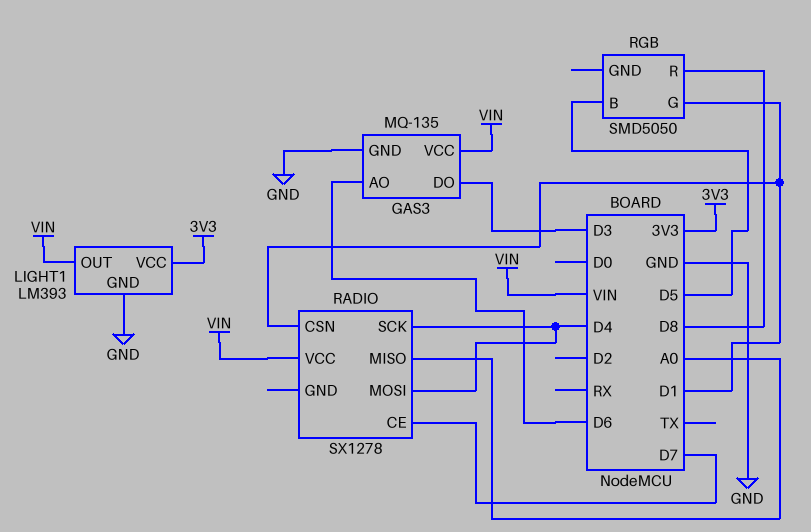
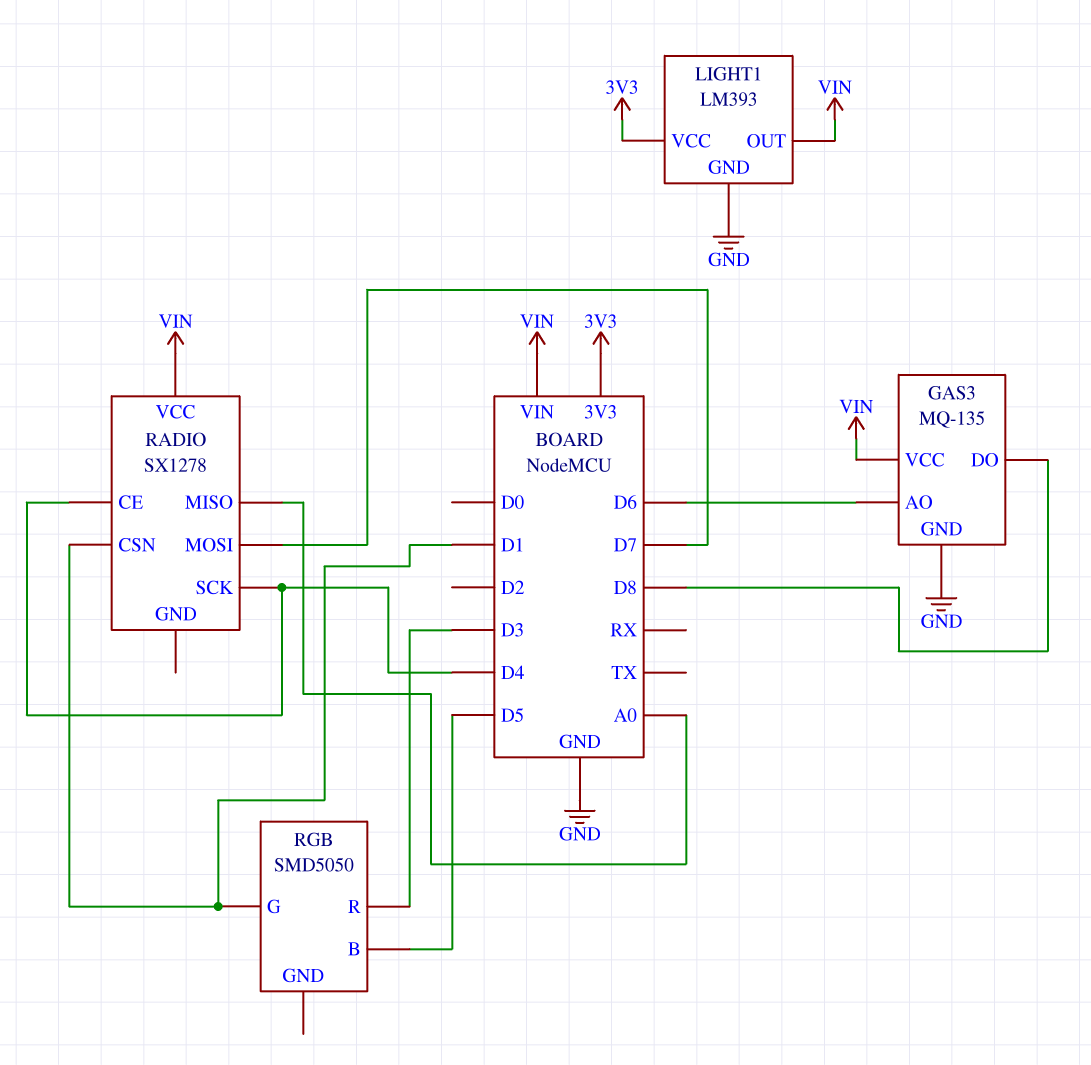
GAS3 pin DO: D3 -> D8
RADIO pin CE: D7 -> D4
RADIO pin MOSI: D4 -> D7
RGB pin R: D8 -> D3

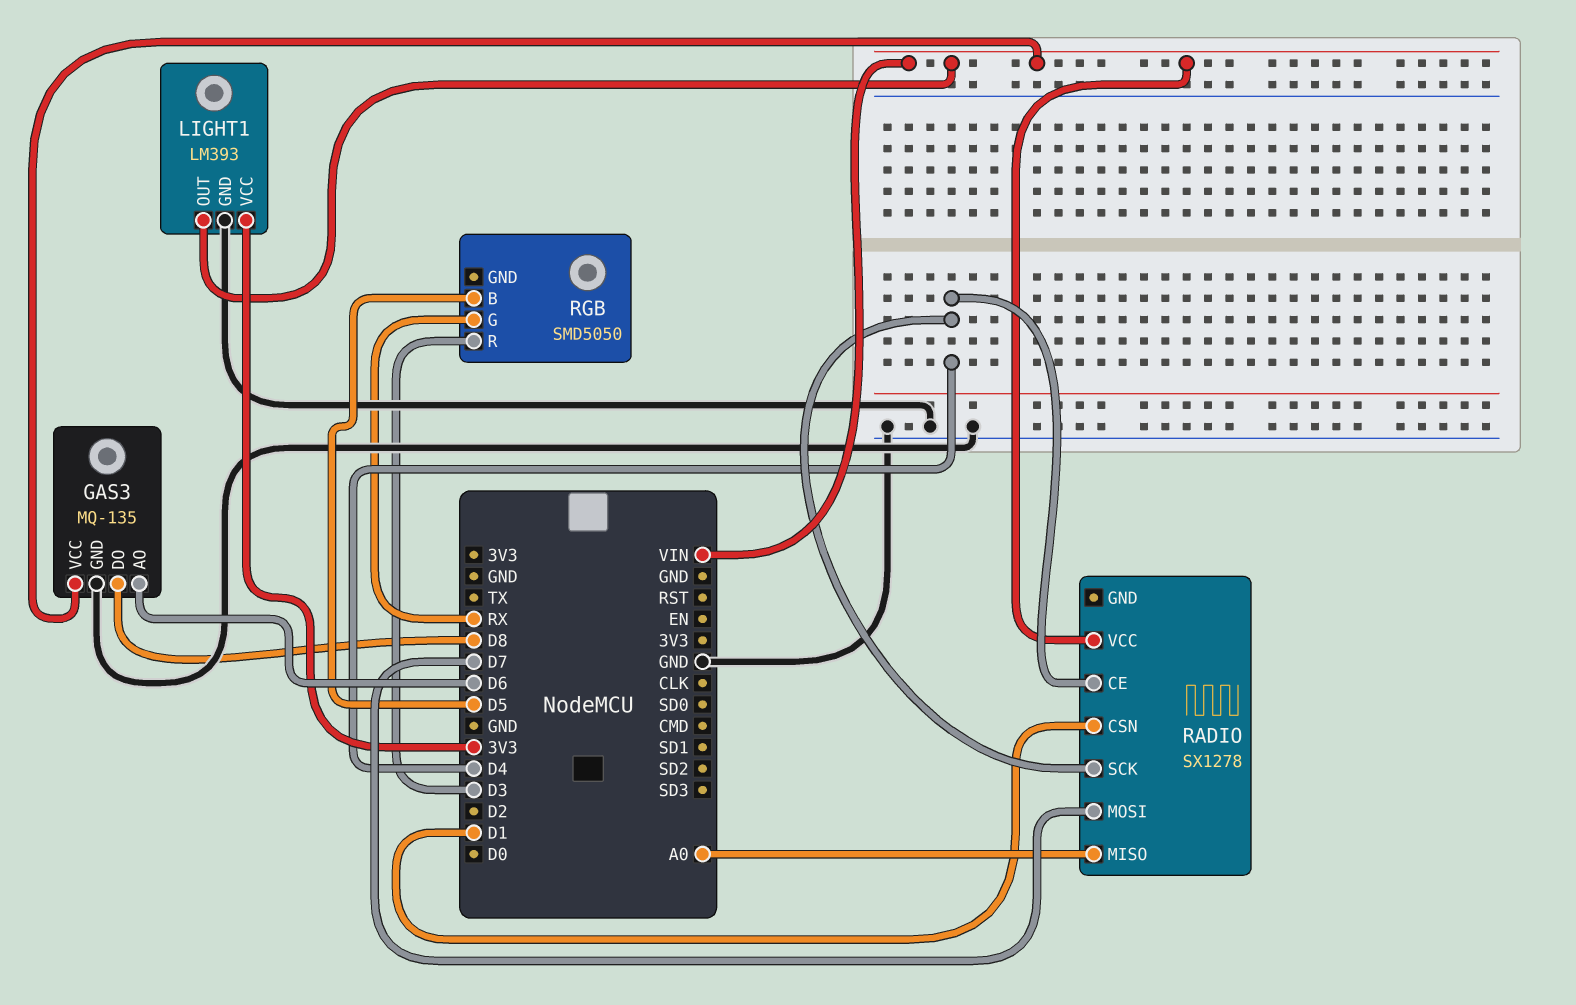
RGB pin G: D1 -> RX

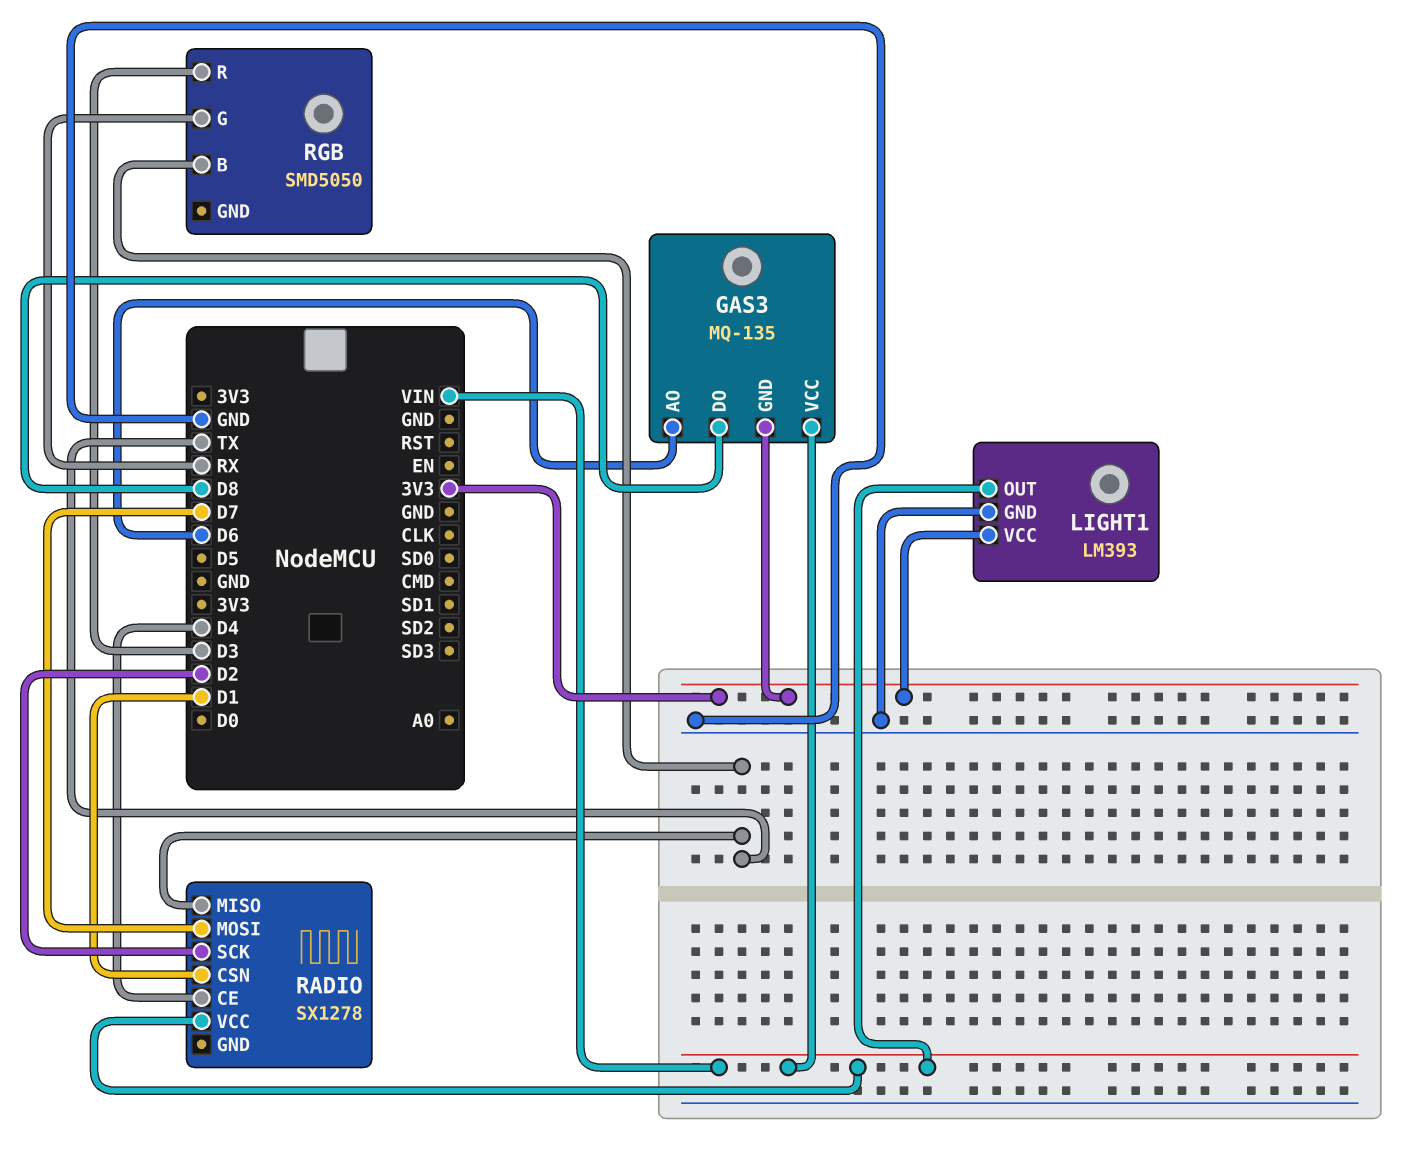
GAS3 pin GND: GND -> 3V3
RADIO pin MISO: A0 -> TX
RADIO pin SCK: D4 -> D2
RGB pin B: D5 -> TX

